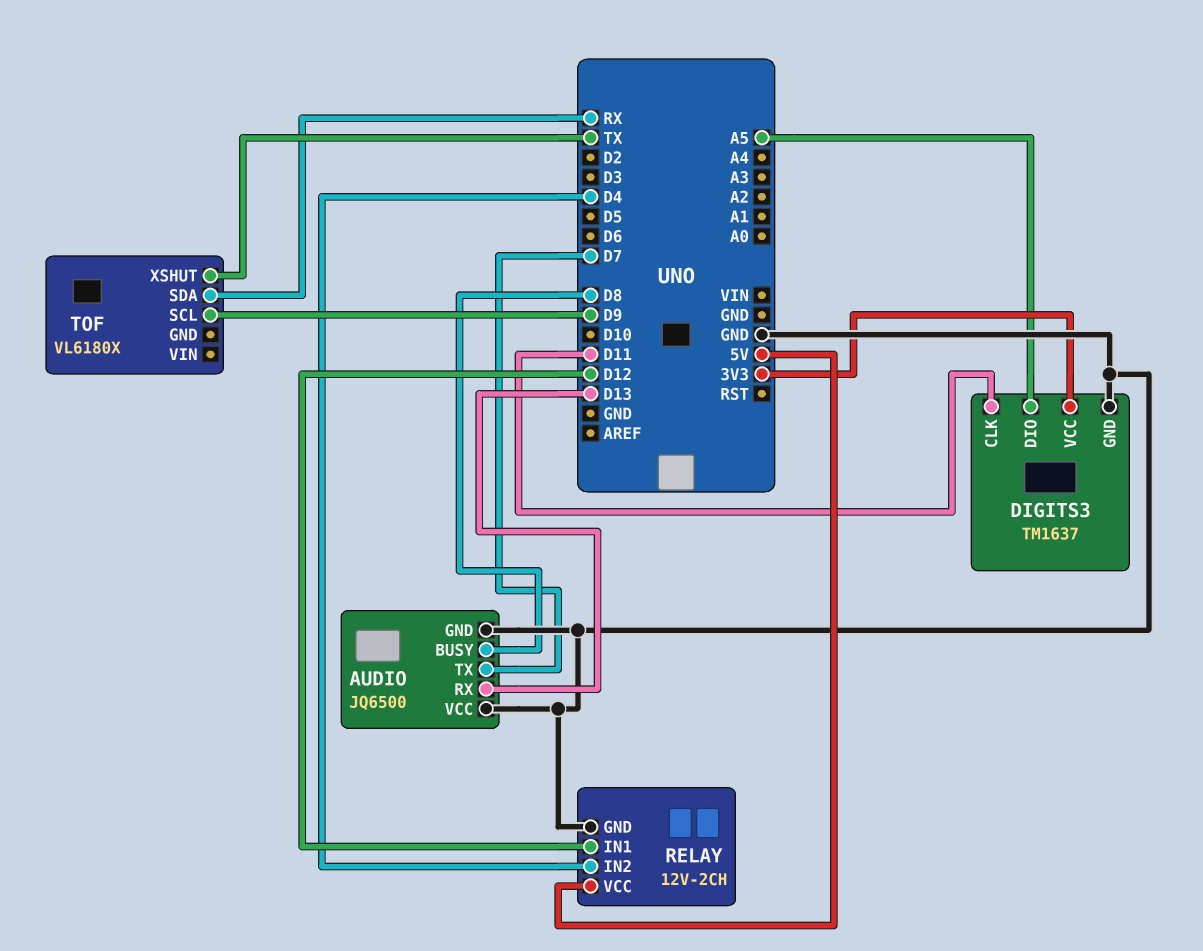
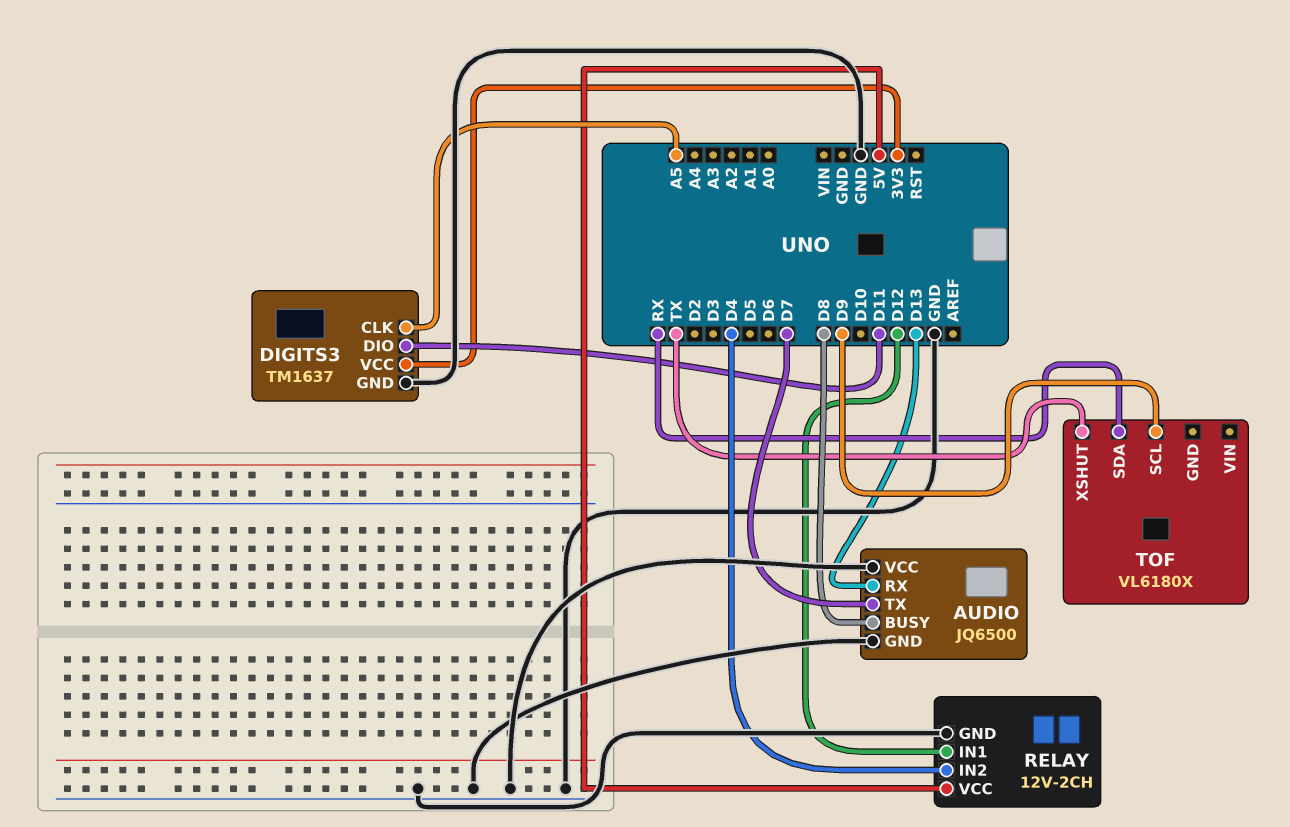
DIGITS3 pin CLK: D11 -> A5
DIGITS3 pin DIO: A5 -> D11

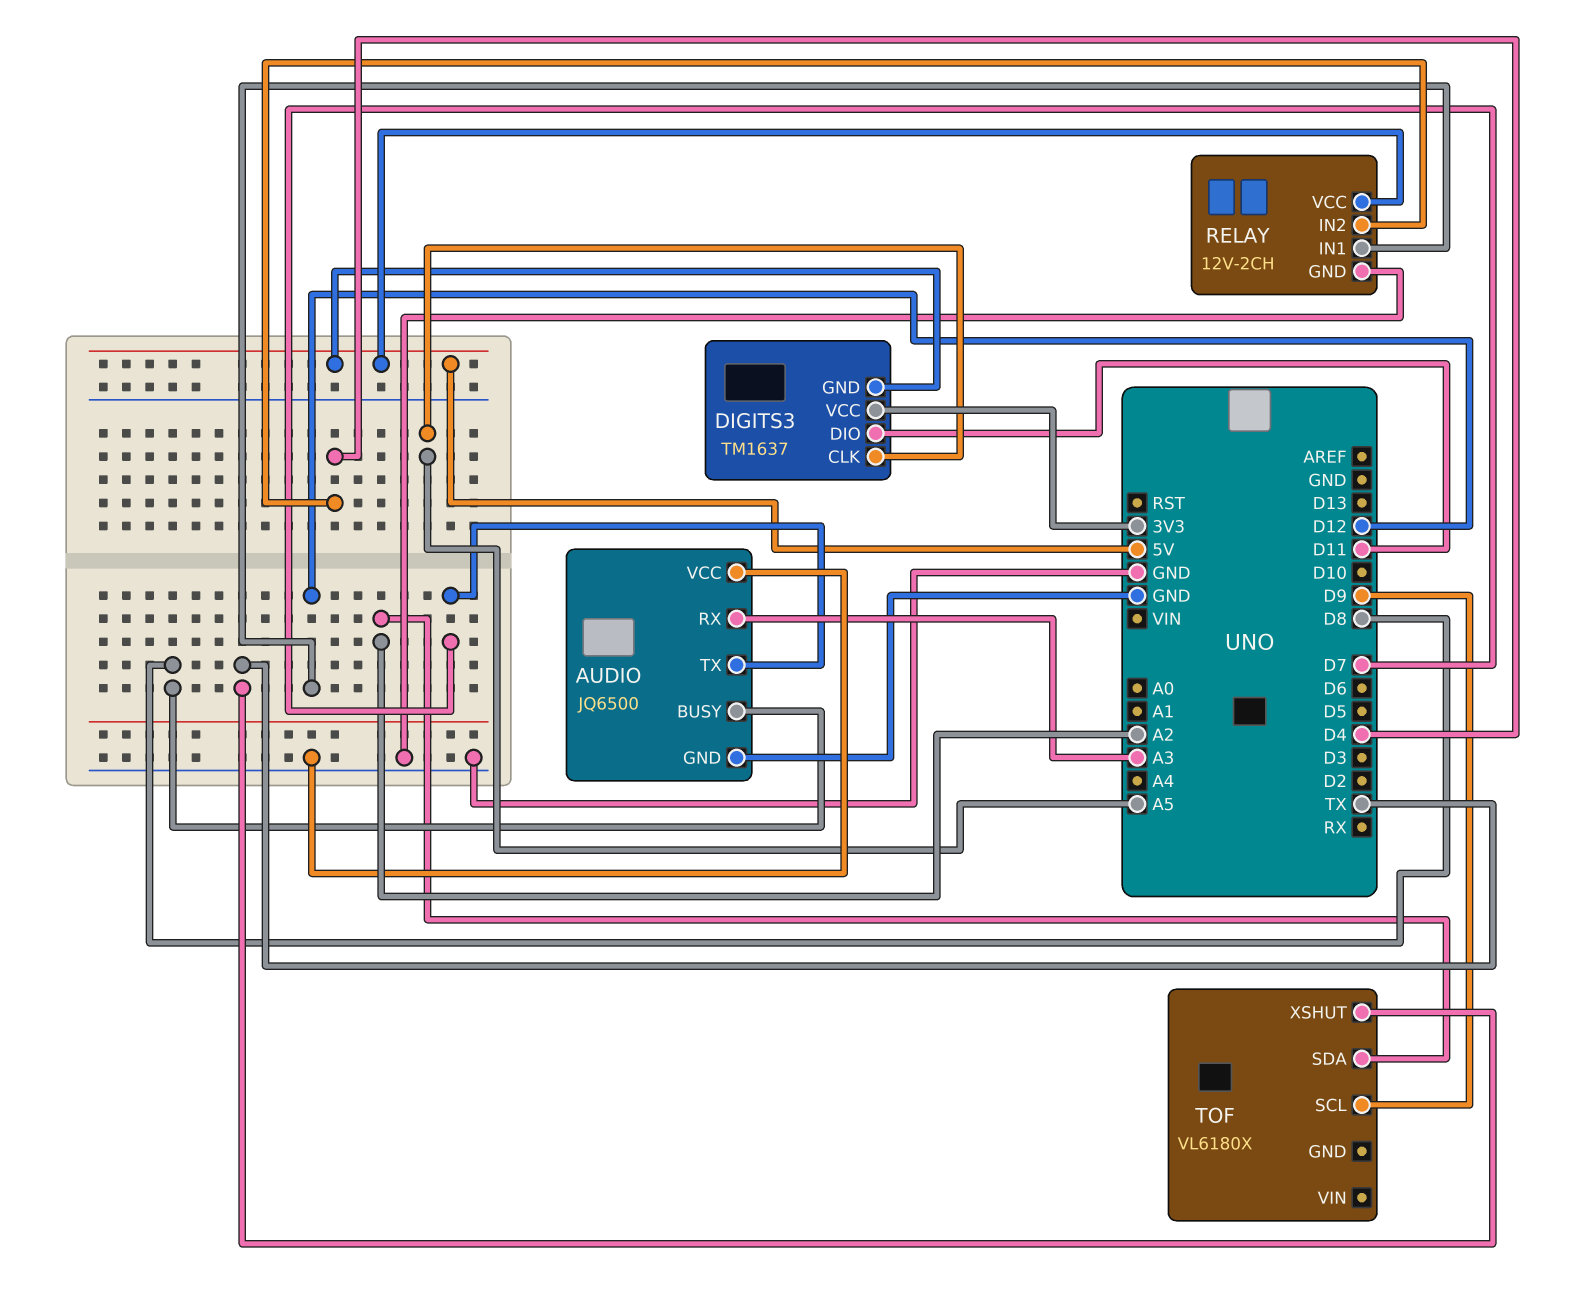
AUDIO pin RX: D13 -> A3
DIGITS3 pin GND: GND -> 5V
TOF pin SDA: RX -> A2

